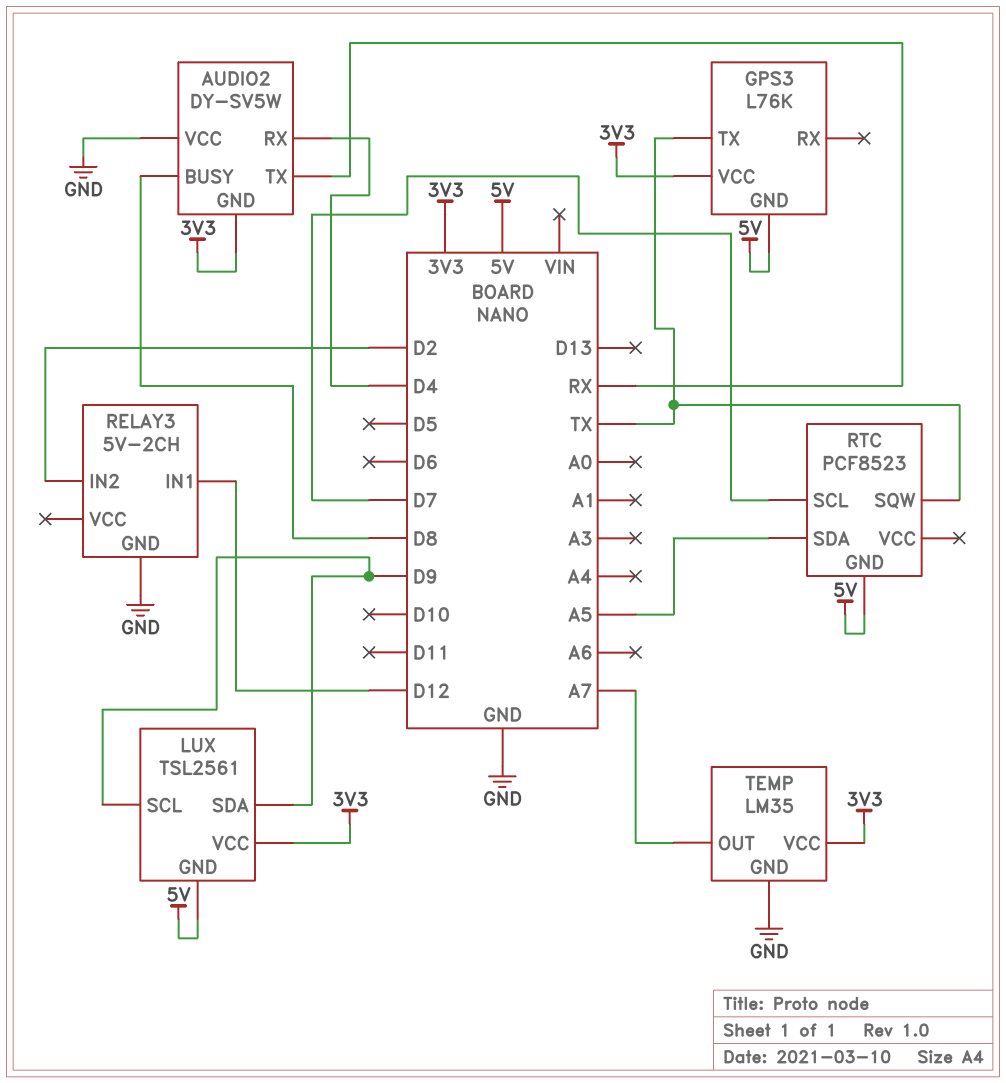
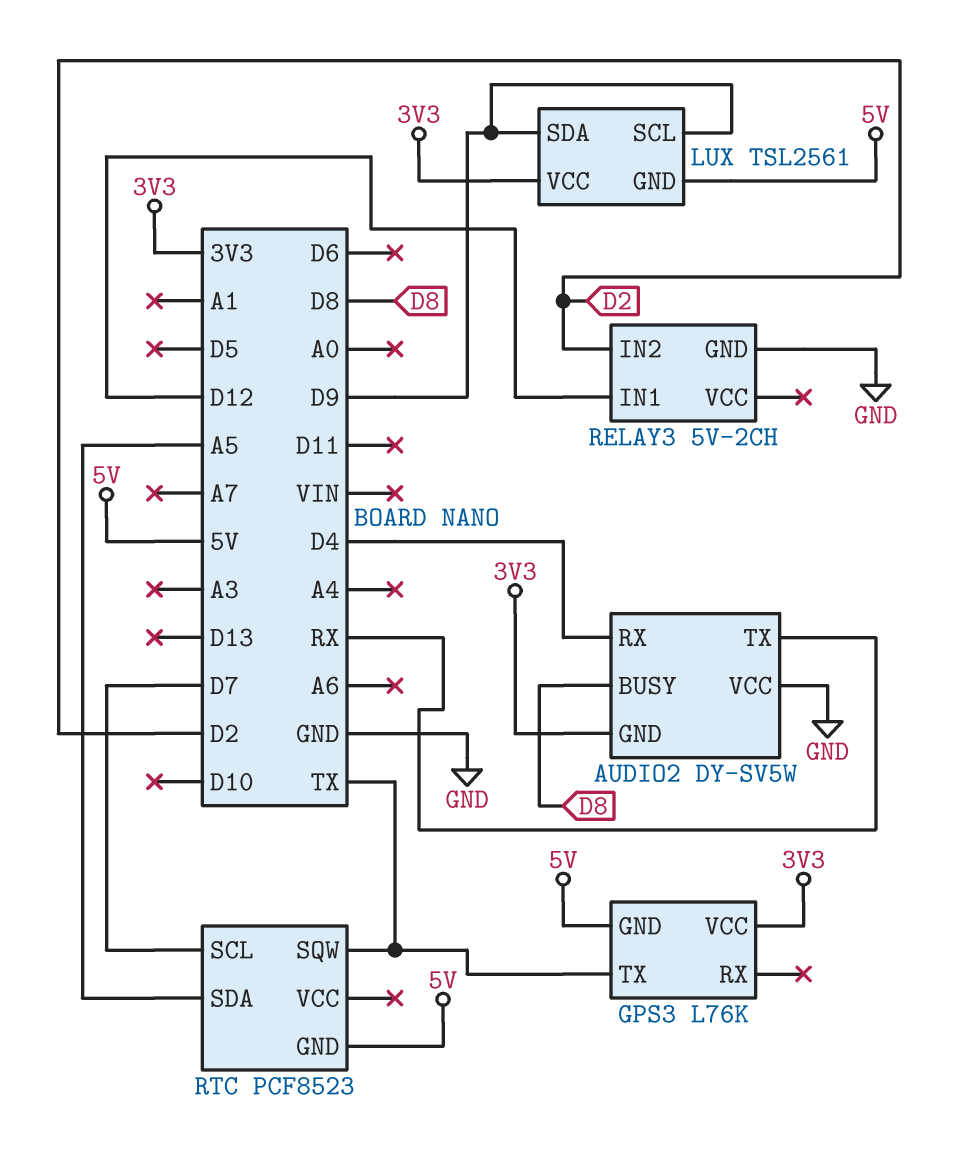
TEMP: LM35 -> none
TEMP pin GND: GND -> none
TEMP pin OUT: A7 -> none
TEMP pin VCC: 3V3 -> none

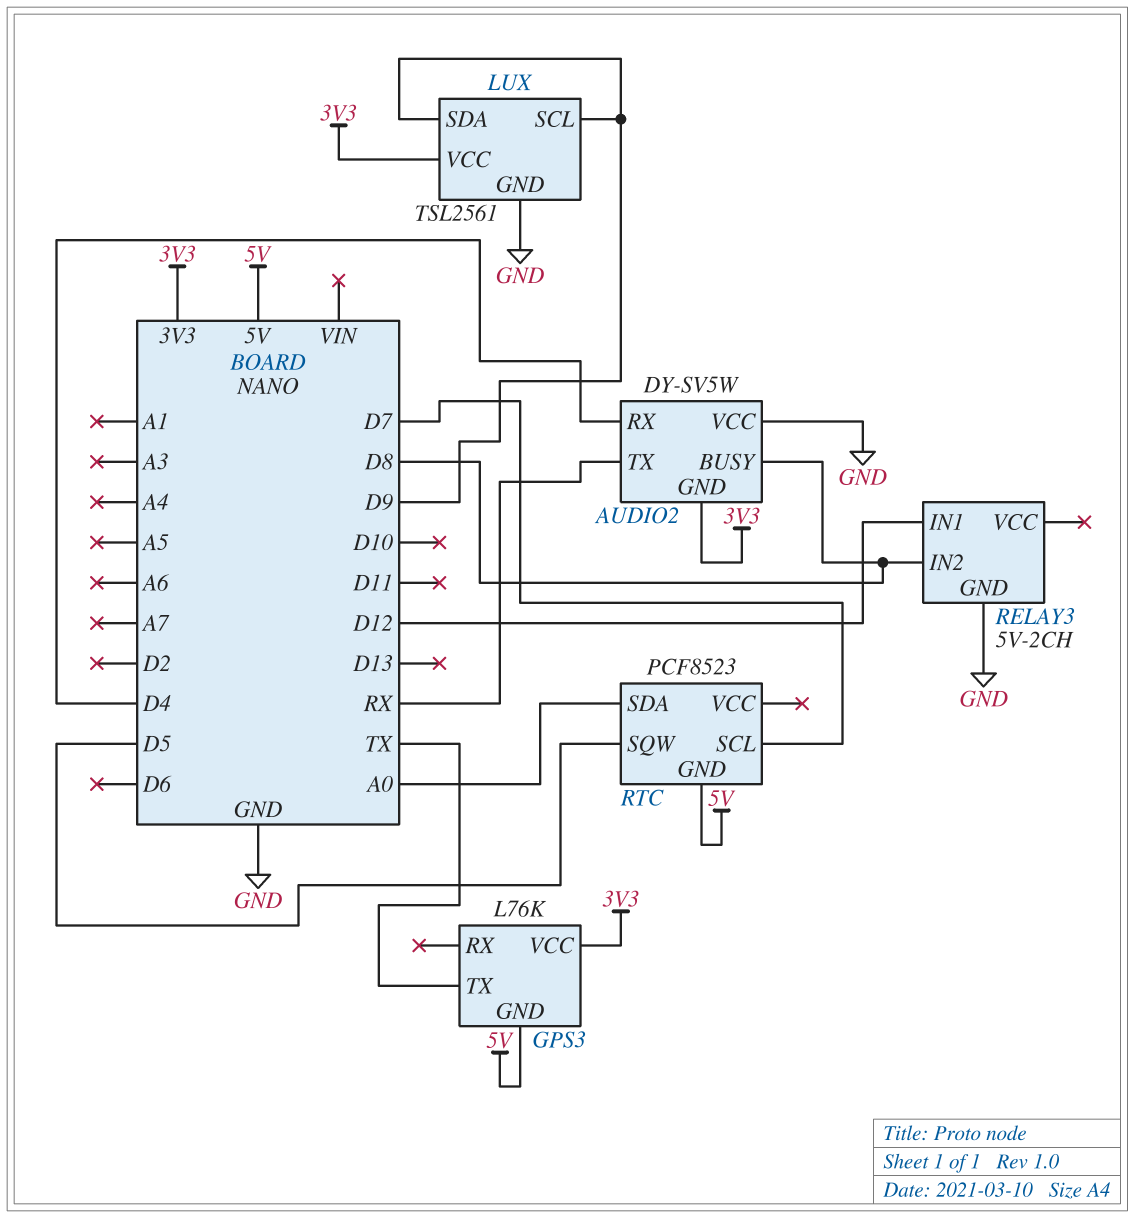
LUX pin GND: 5V -> GND
RELAY3 pin IN2: D2 -> D8
RTC pin SDA: A5 -> A0
RTC pin SQW: TX -> D5

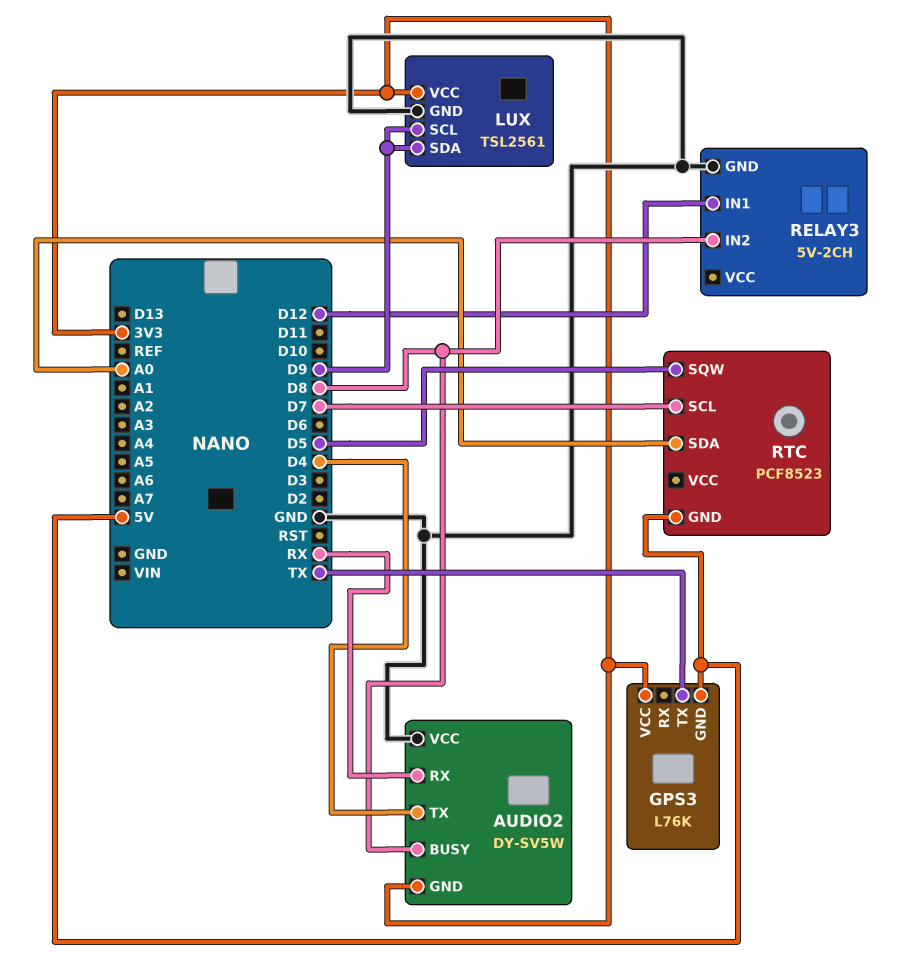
AUDIO2 pin RX: D4 -> RX
AUDIO2 pin TX: RX -> D4

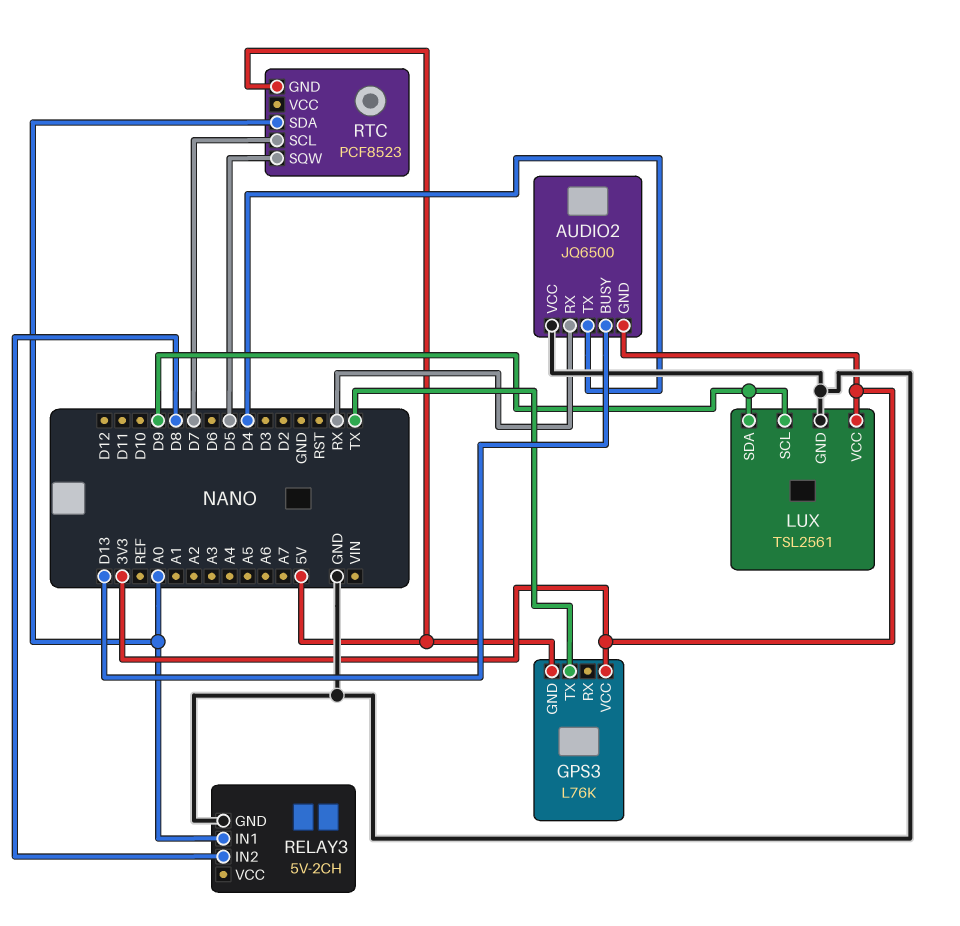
AUDIO2: DY-SV5W -> JQ6500
AUDIO2 pin BUSY: D8 -> D13
RELAY3 pin IN1: D12 -> A0

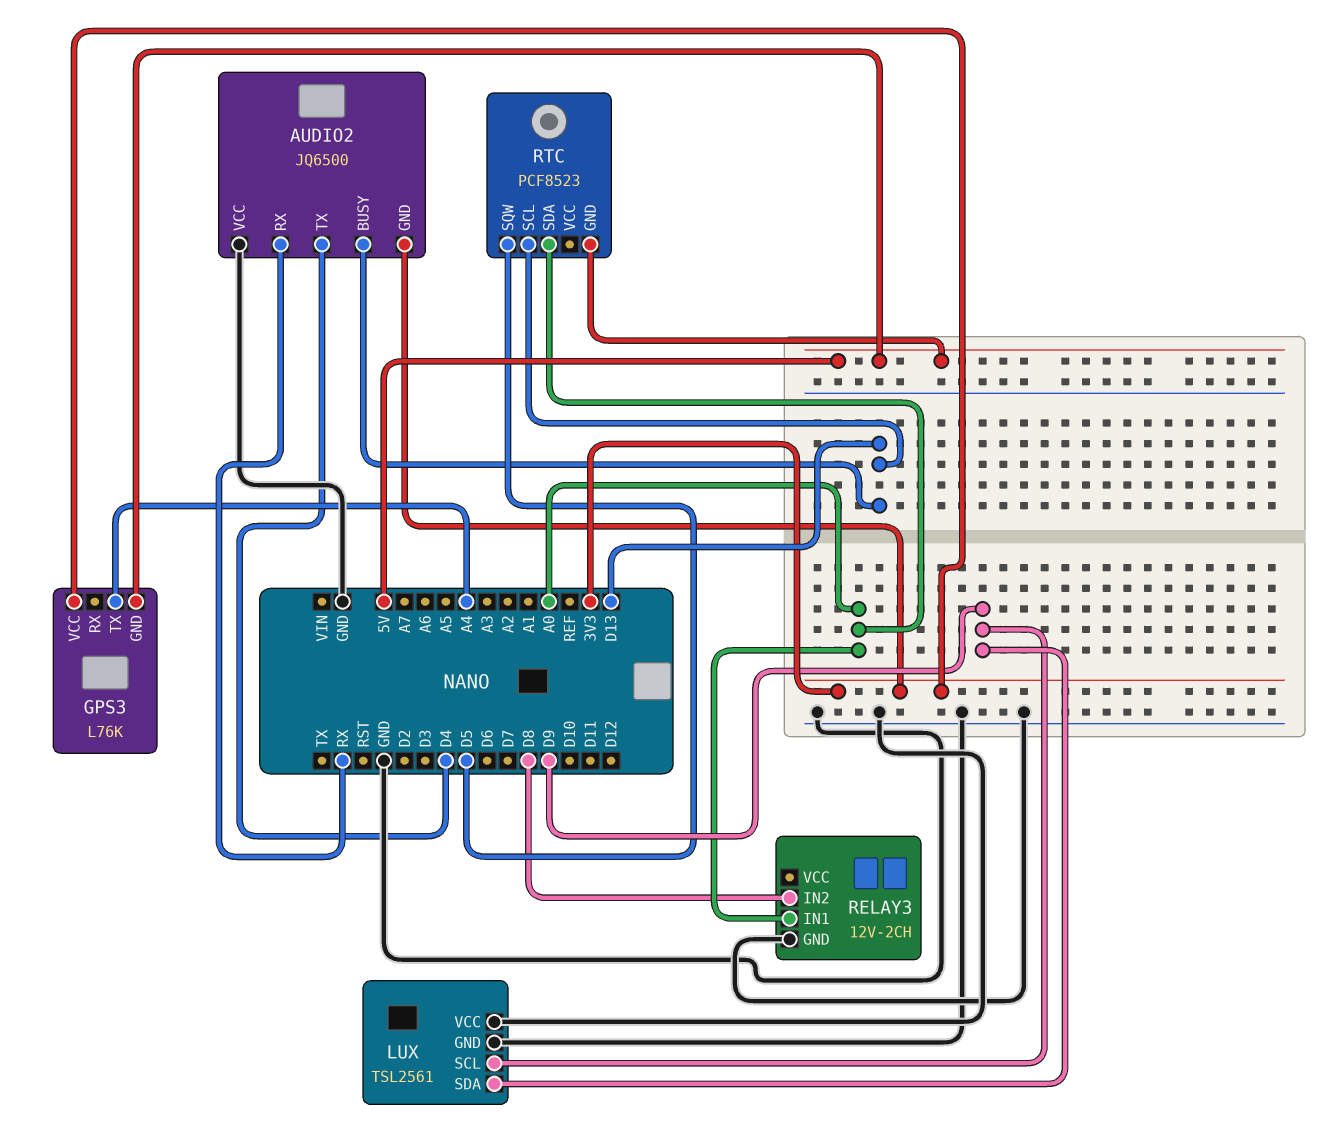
GPS3 pin TX: TX -> A4
LUX pin VCC: 3V3 -> GND
RELAY3: 5V-2CH -> 12V-2CH
RTC pin SCL: D7 -> D13

